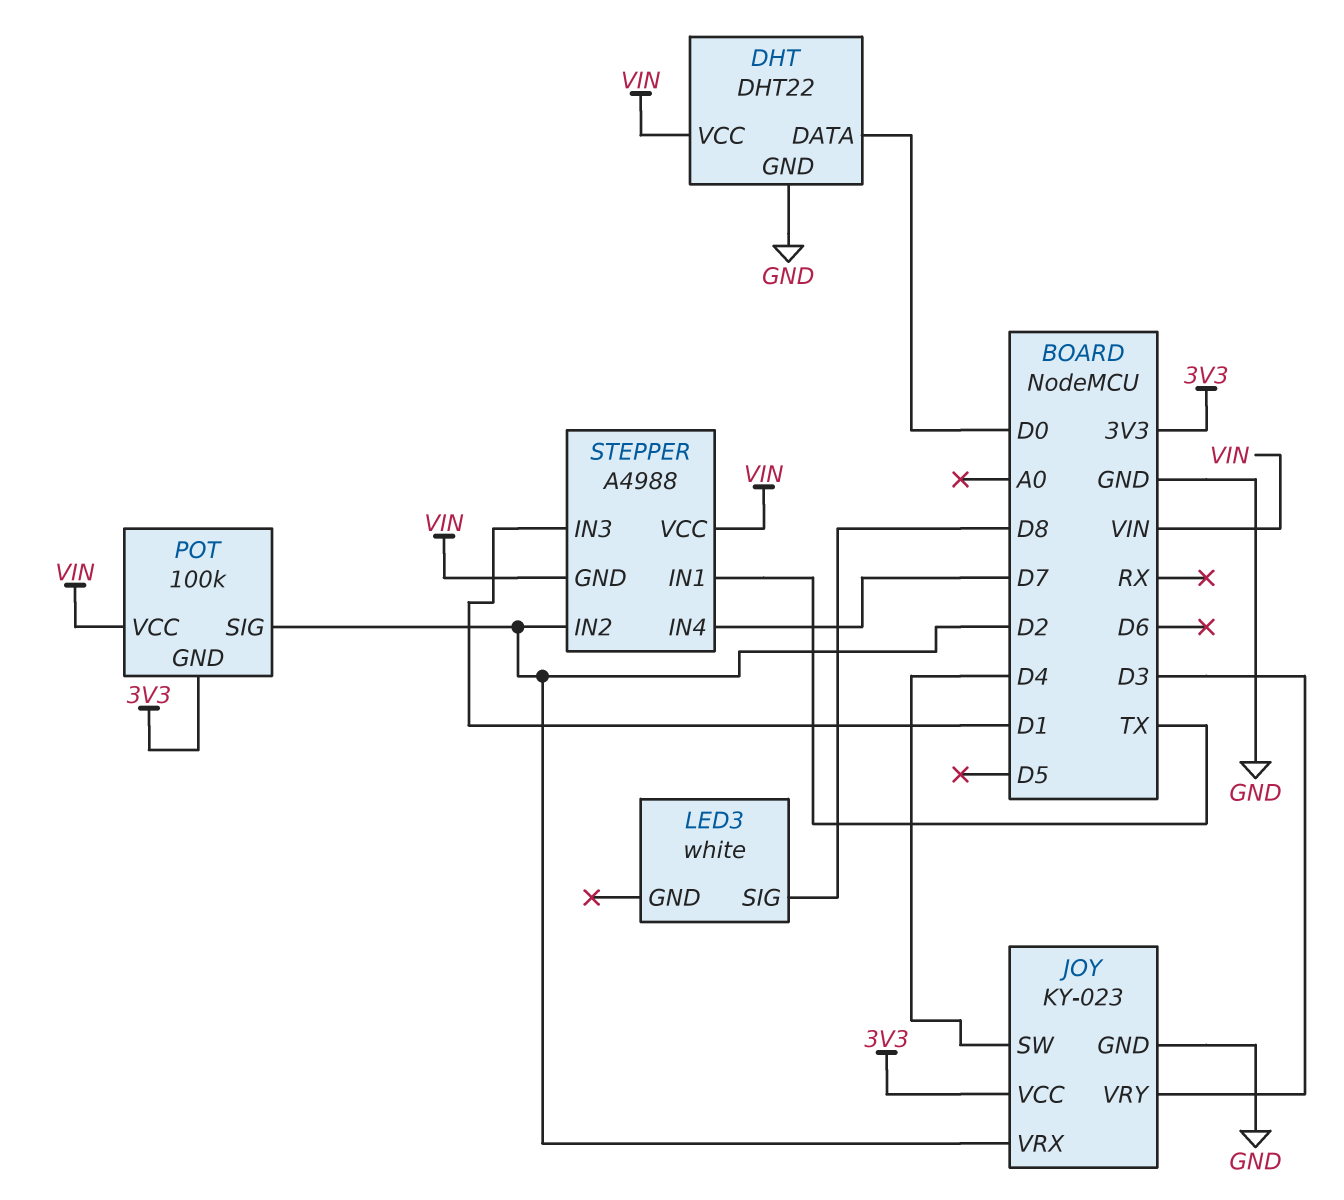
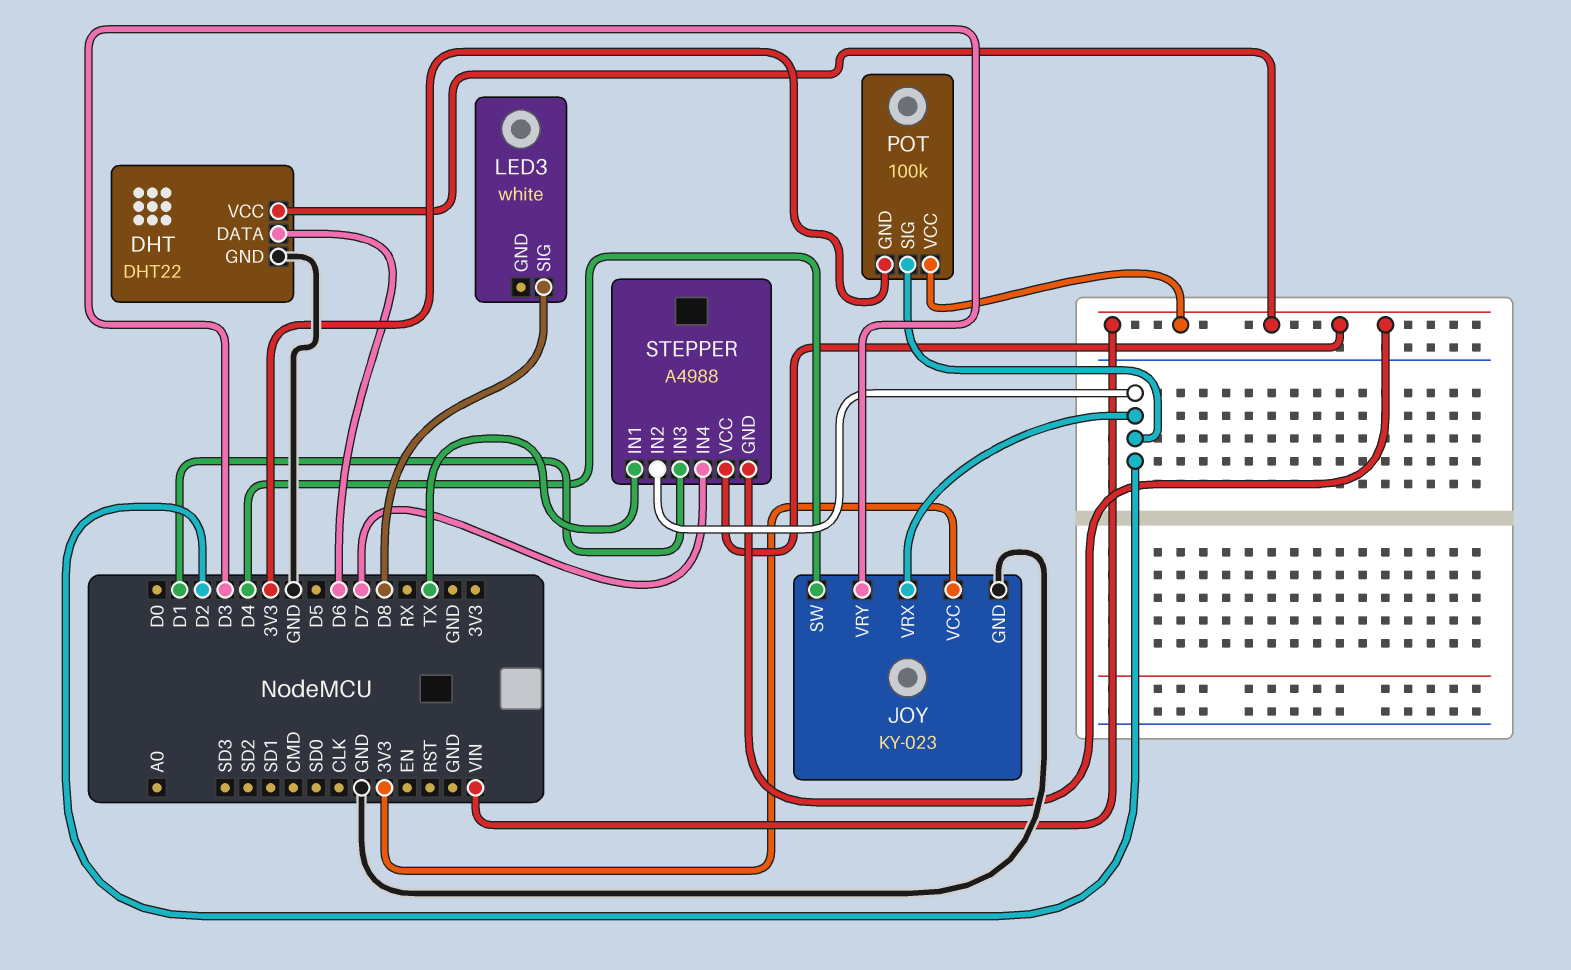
DHT pin DATA: D0 -> D6

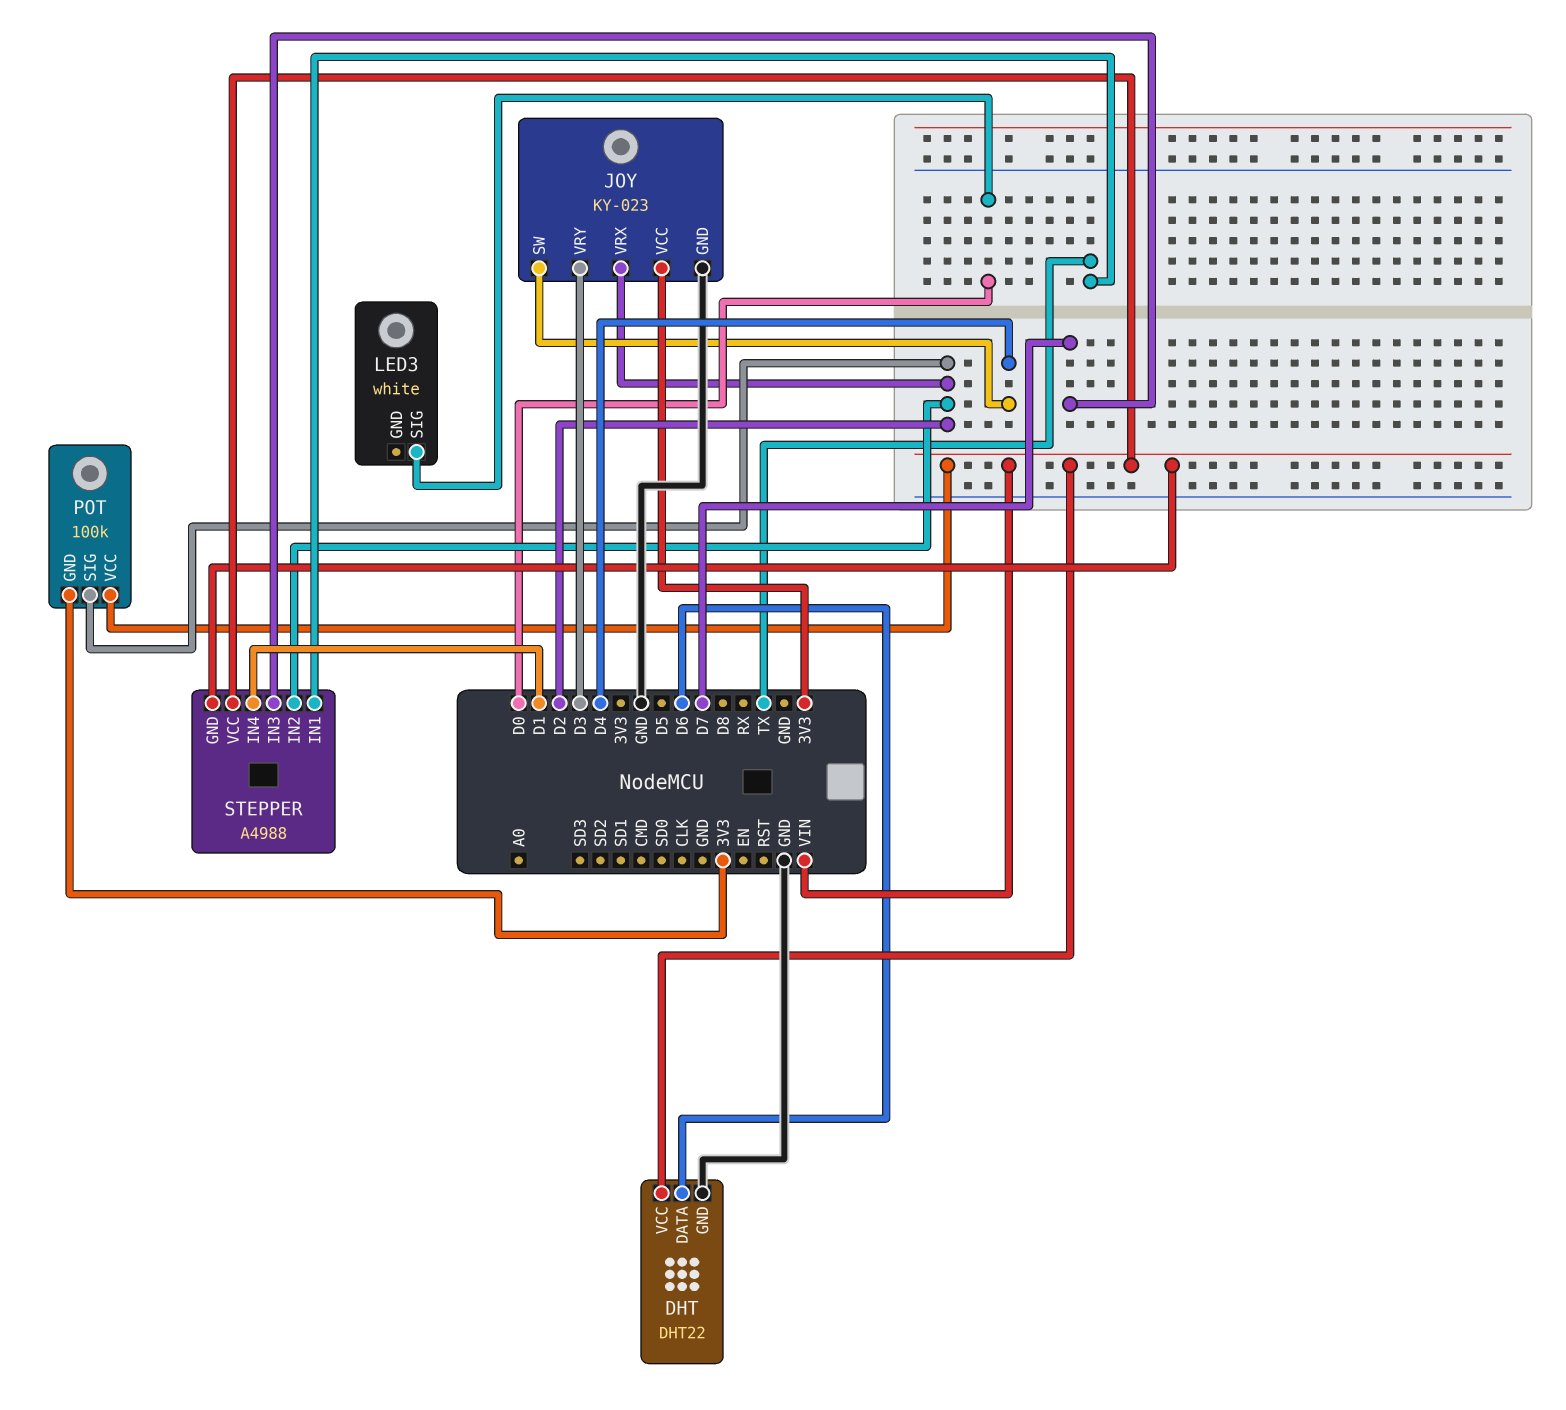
LED3 pin SIG: D8 -> D0
STEPPER pin IN3: D1 -> D7
STEPPER pin IN4: D7 -> D1

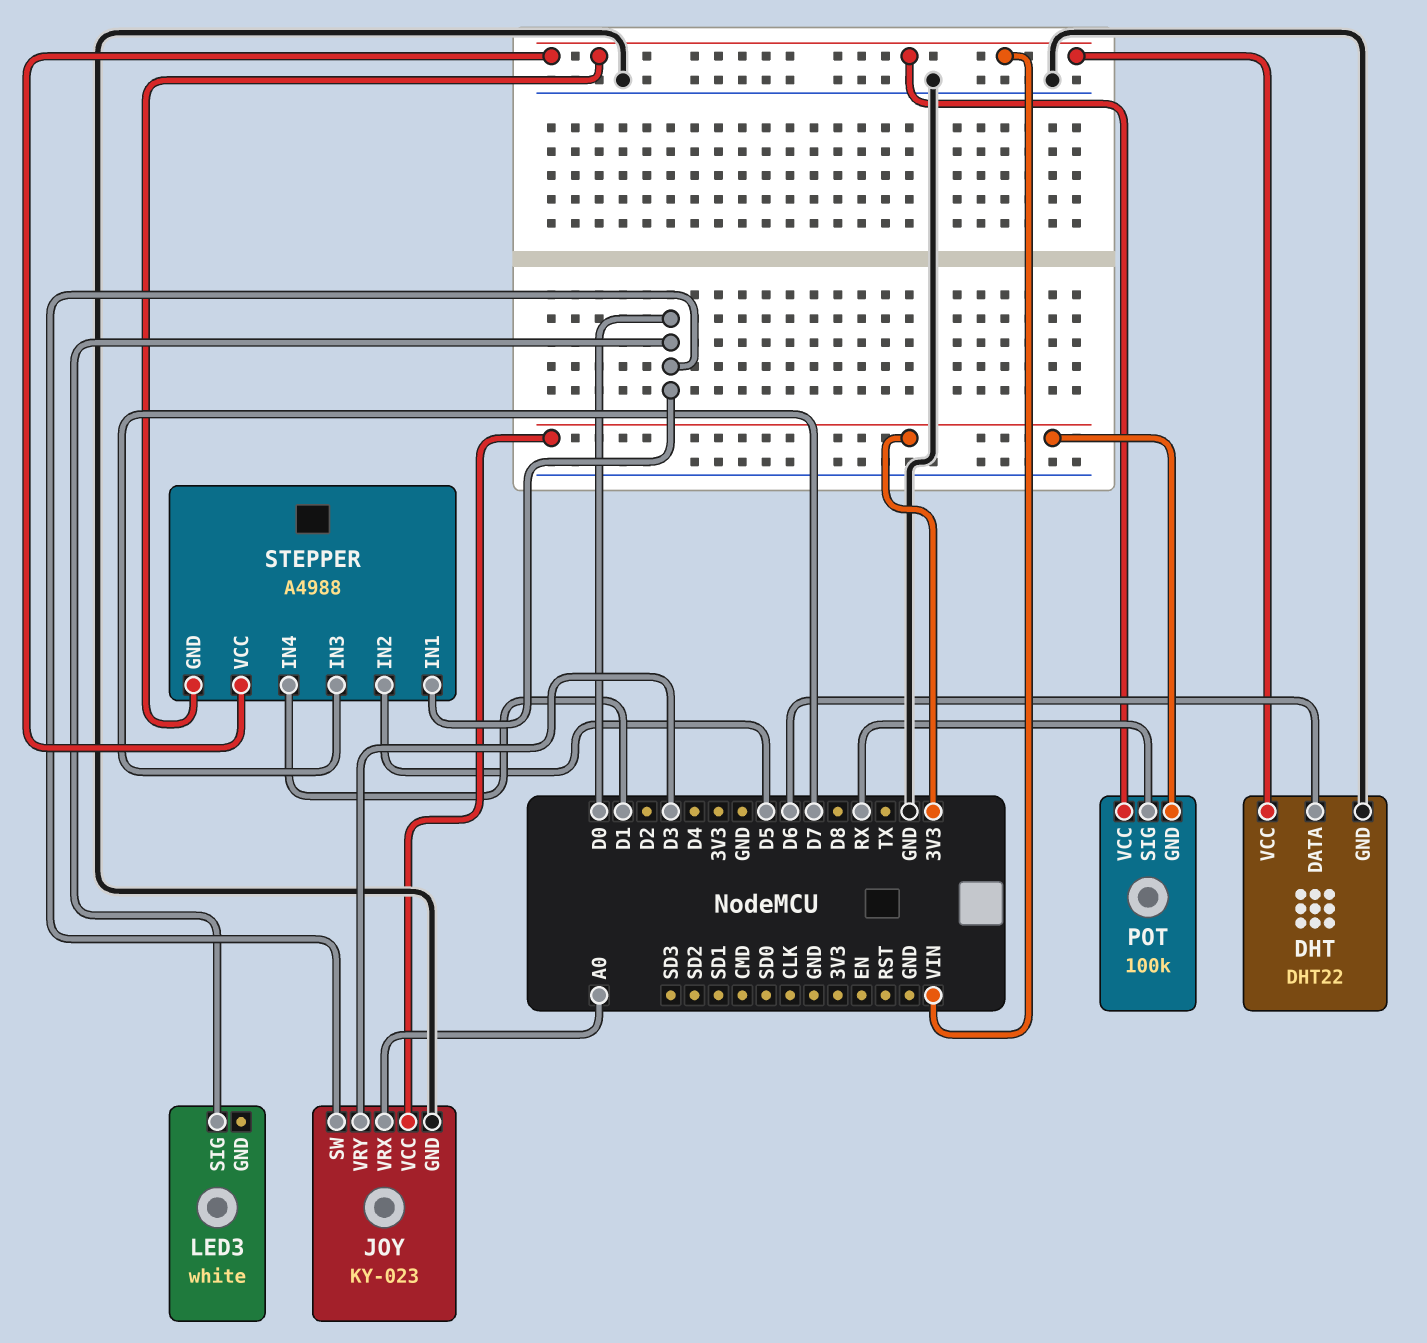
JOY pin SW: D4 -> D0
JOY pin VRX: D2 -> A0
POT pin SIG: D2 -> RX
STEPPER pin IN1: TX -> D0
STEPPER pin IN2: D2 -> D5

